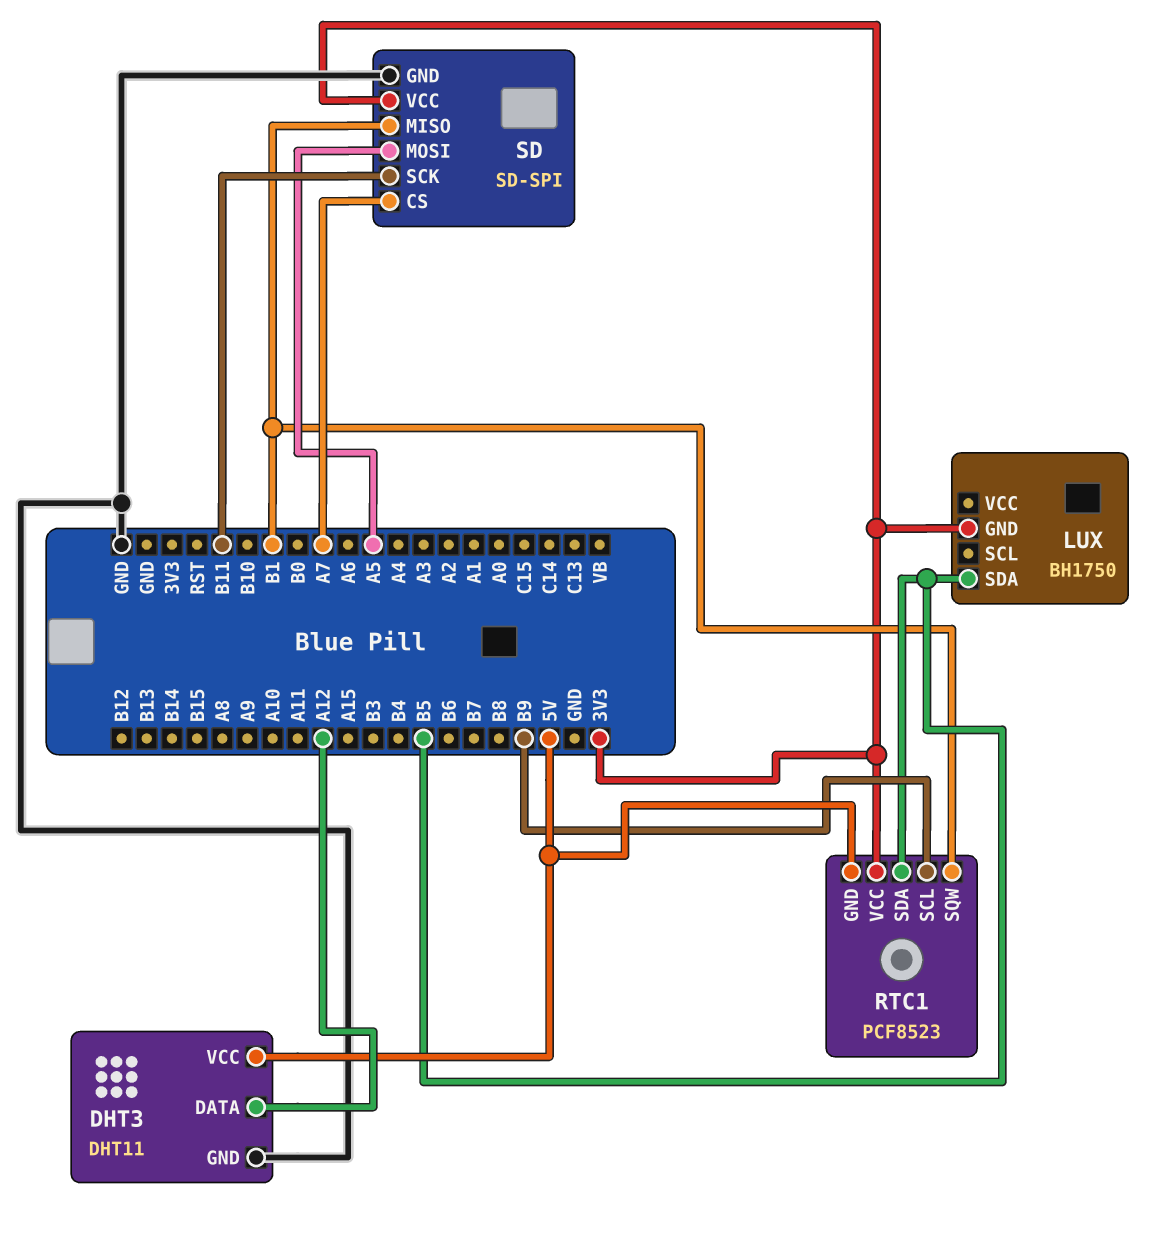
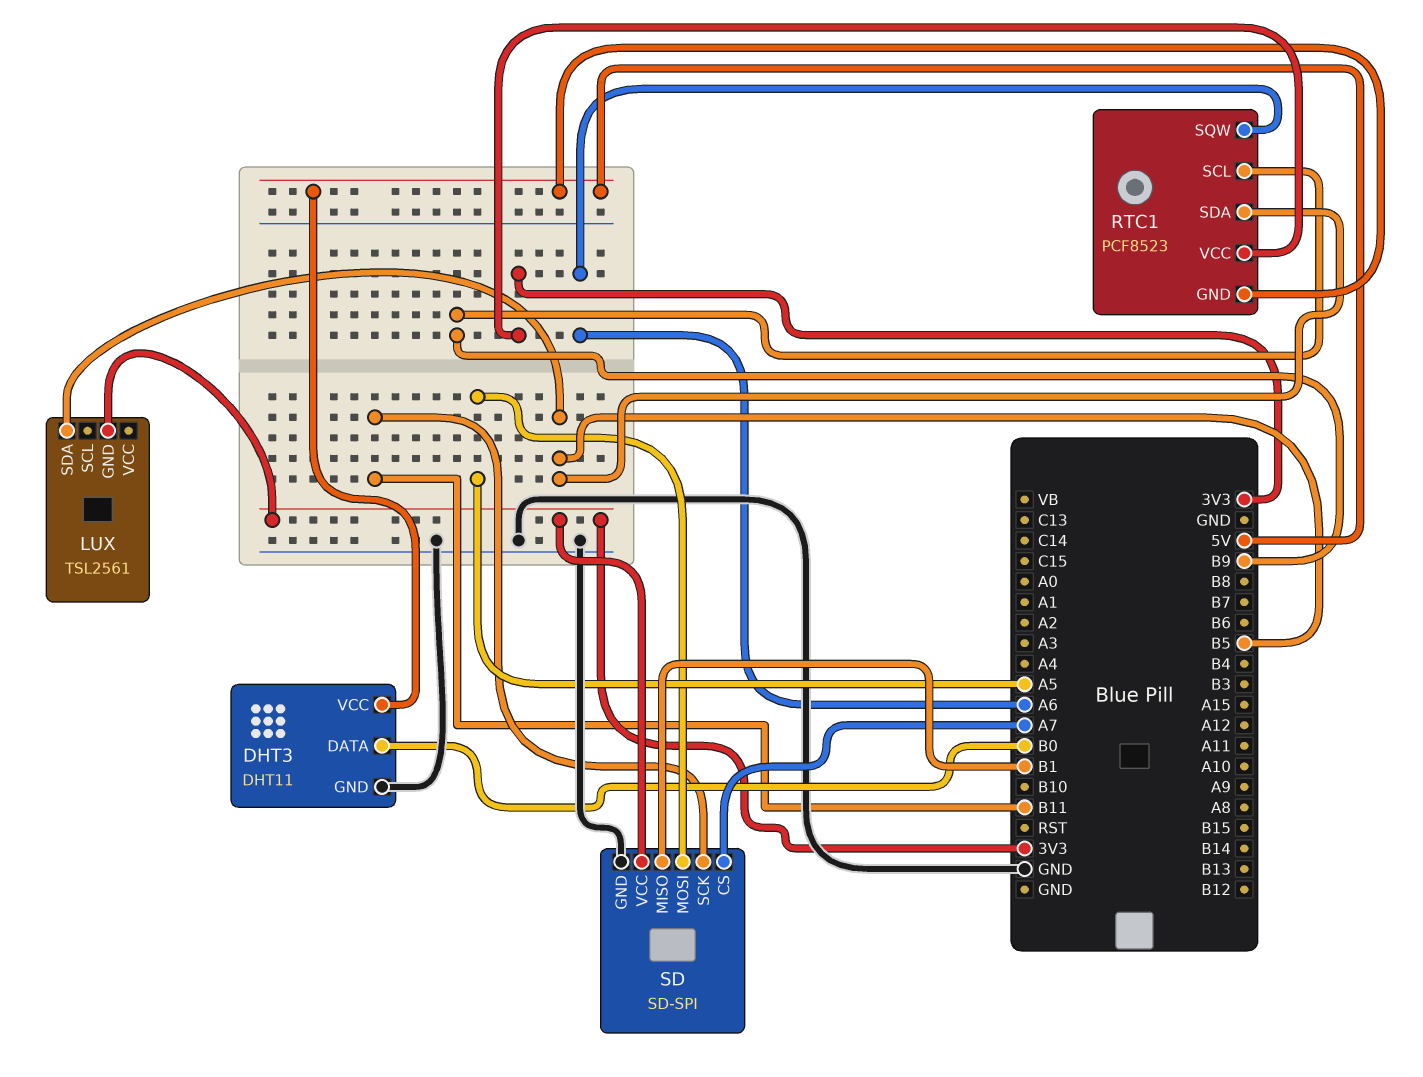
DHT3 pin DATA: A12 -> B0
LUX: BH1750 -> TSL2561
RTC1 pin SQW: B1 -> A6

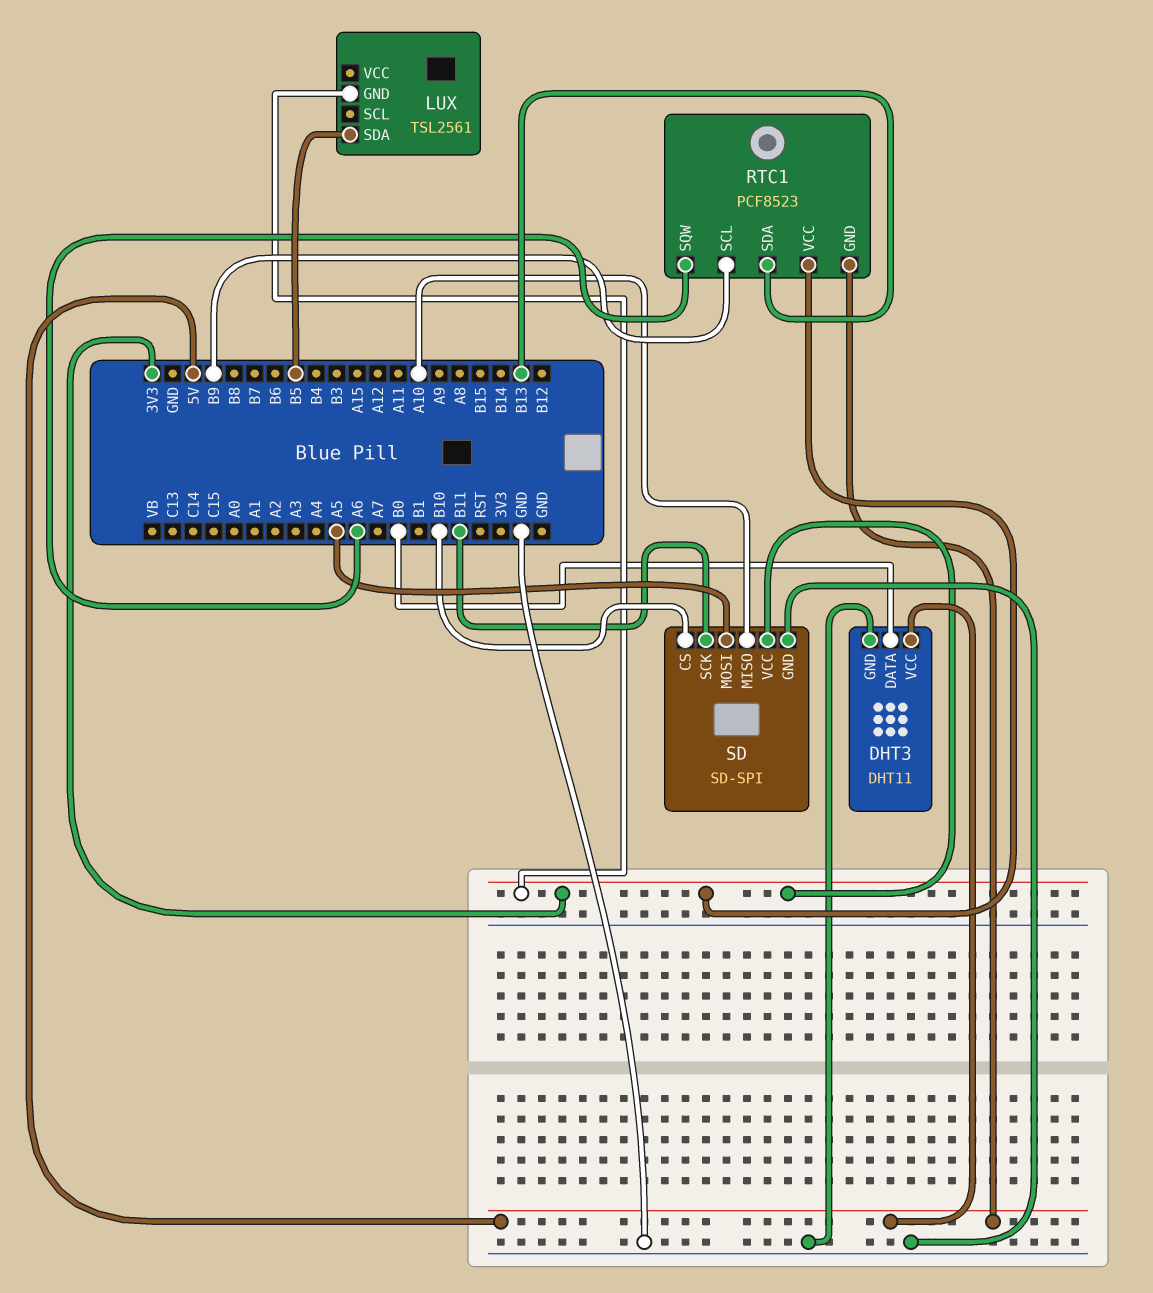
RTC1 pin SDA: B5 -> B13
SD pin CS: A7 -> B10
SD pin MISO: B1 -> A10

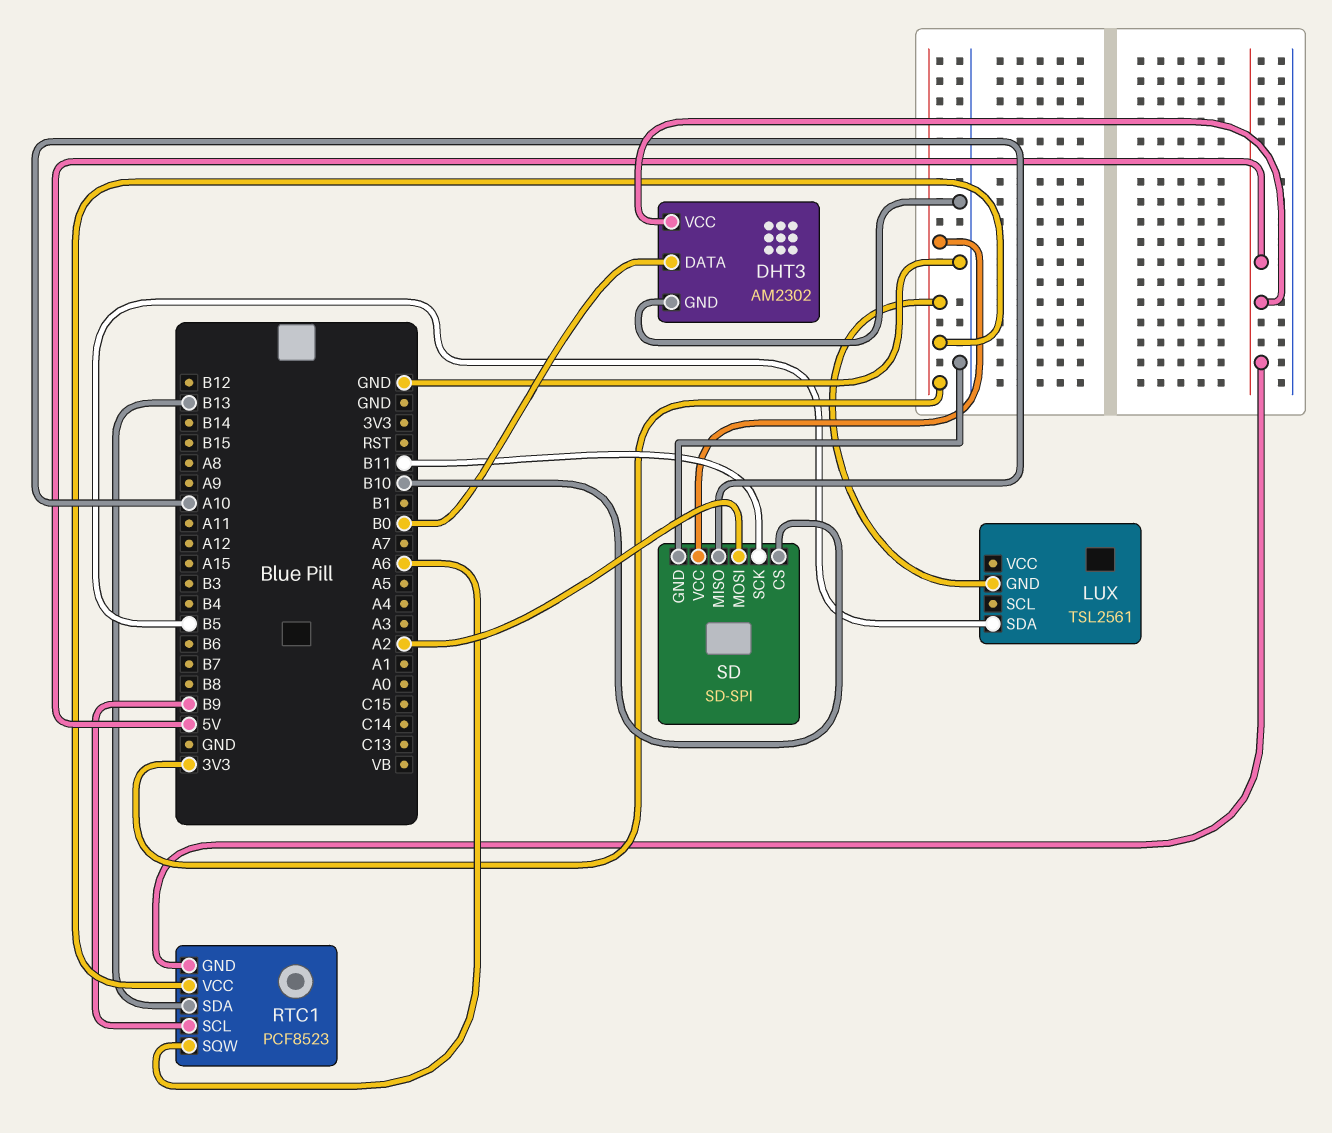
DHT3: DHT11 -> AM2302
SD pin MOSI: A5 -> A2

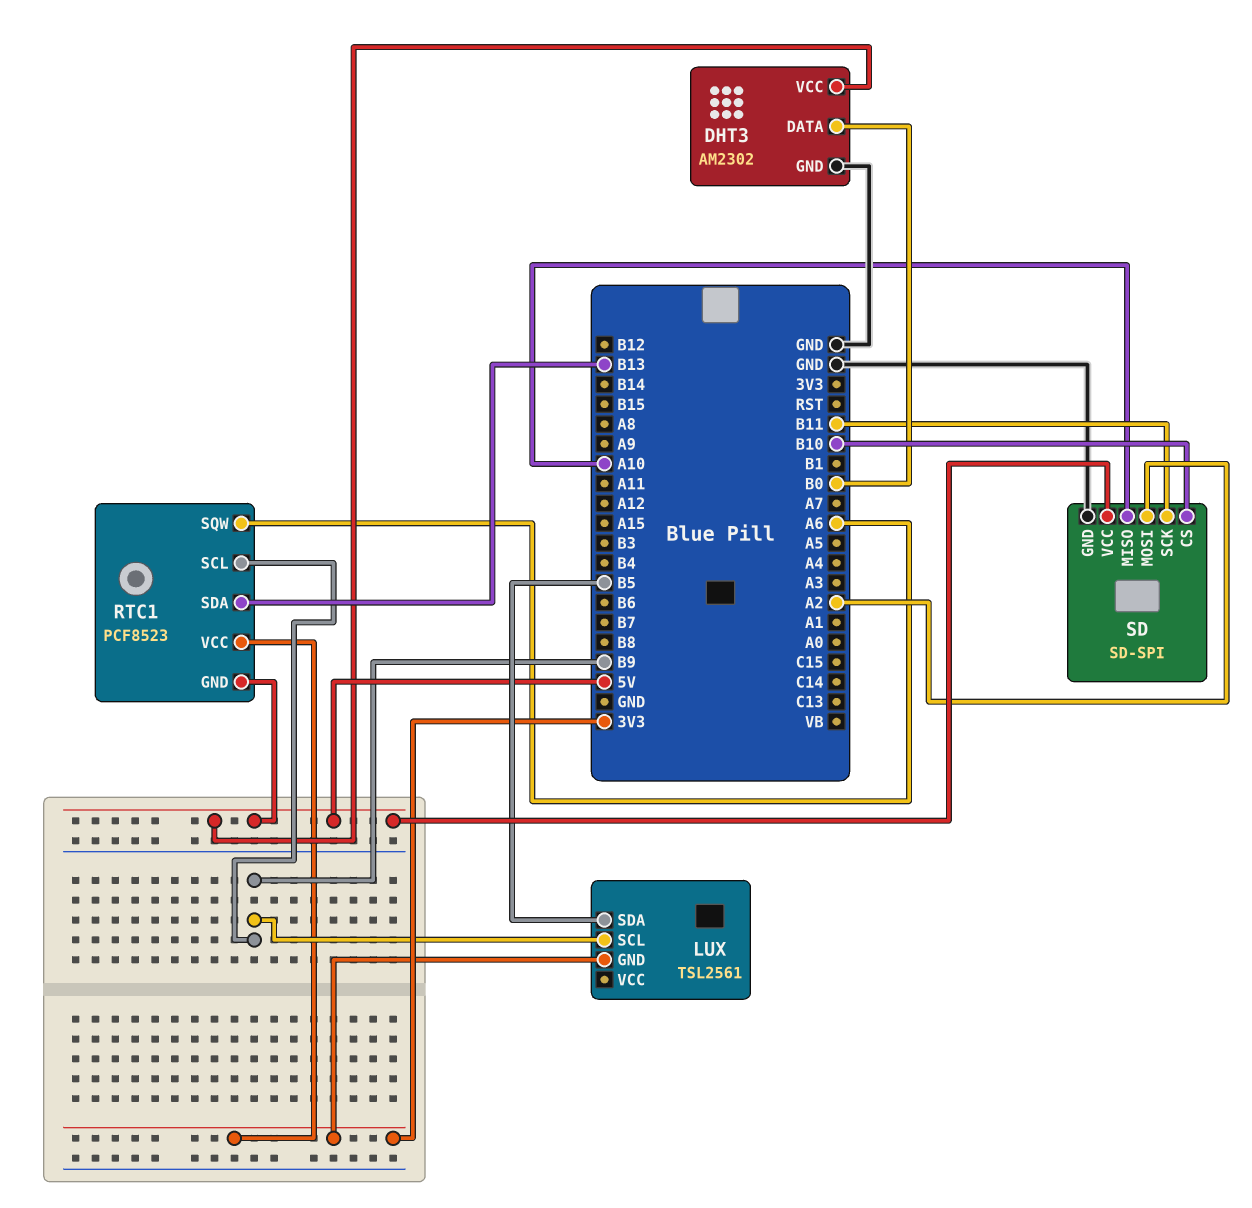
LUX pin SCL: none -> B9
SD pin VCC: 3V3 -> 5V

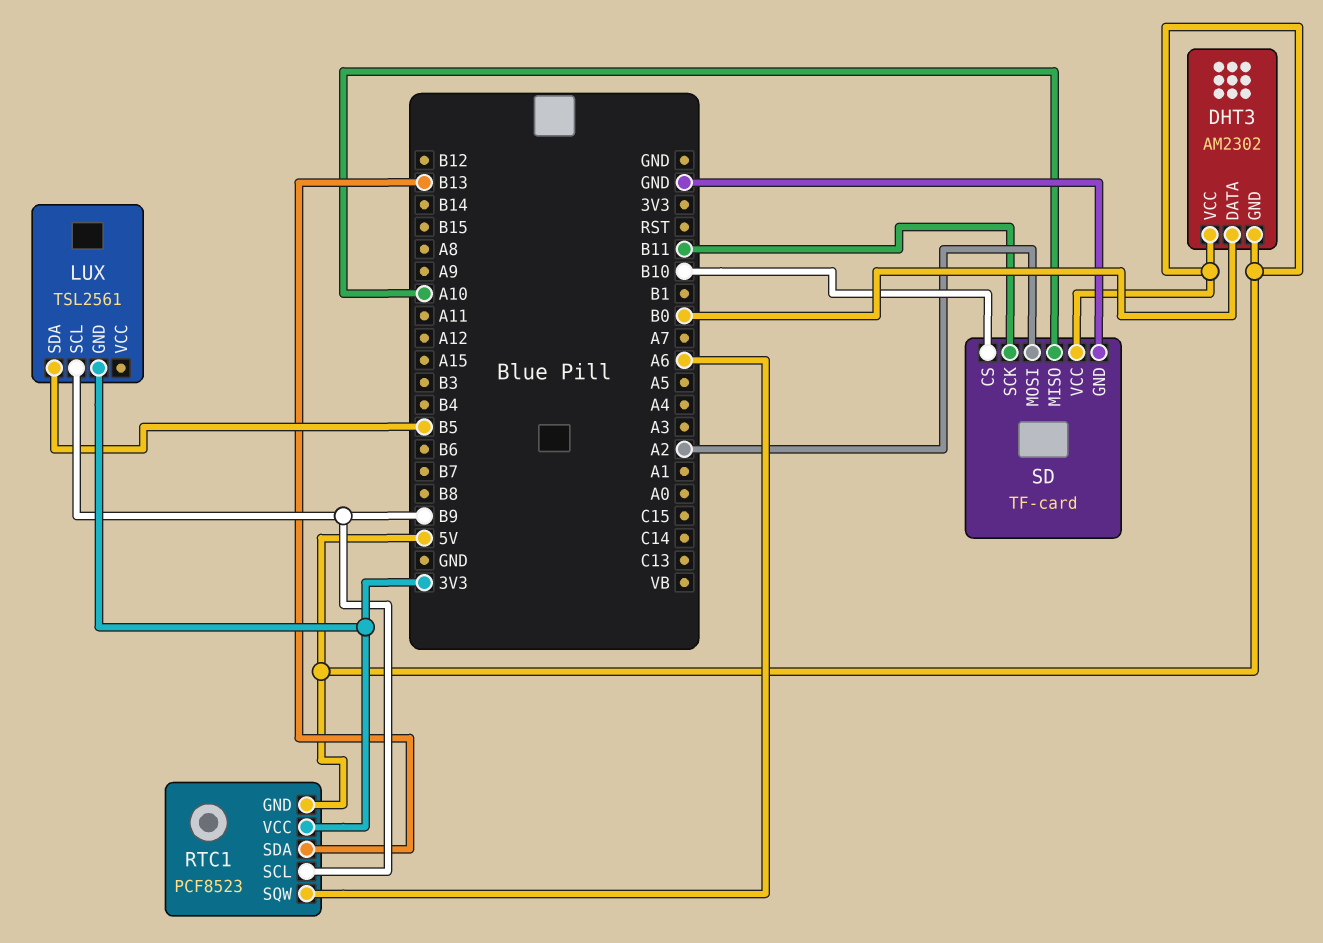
DHT3 pin GND: GND -> 5V
SD: SD-SPI -> TF-card

